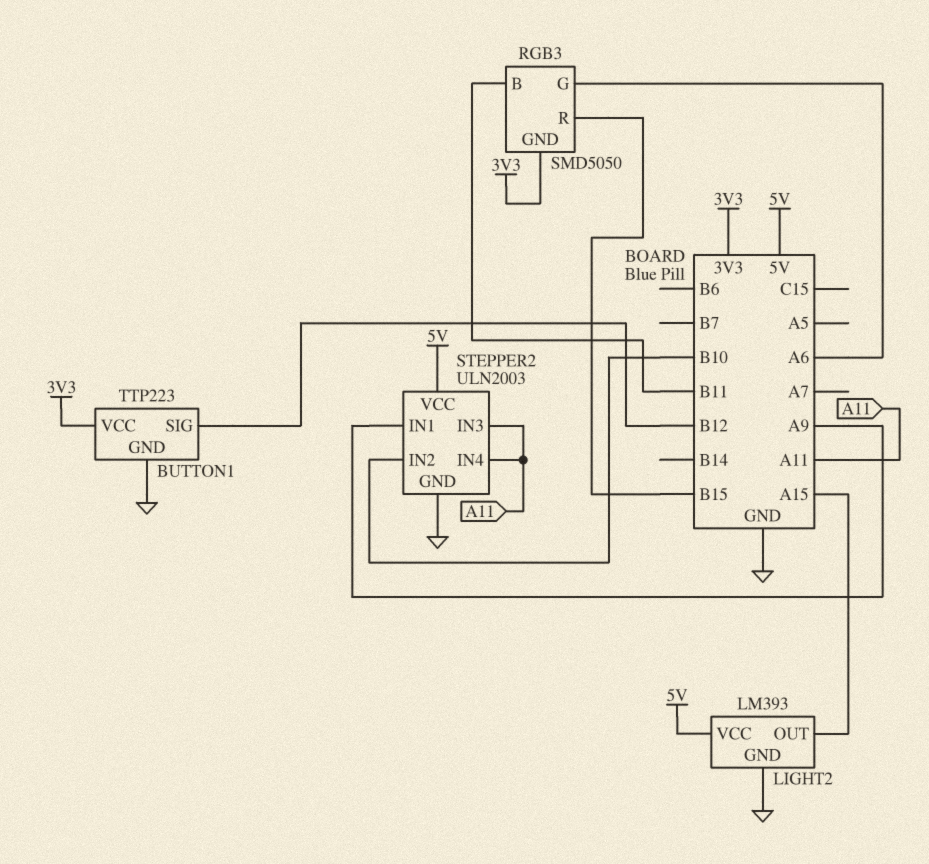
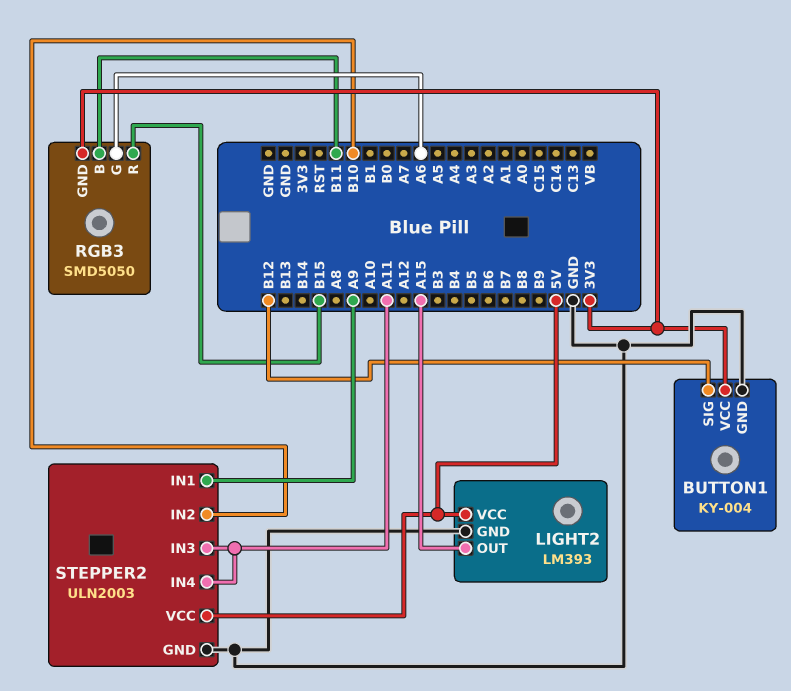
BUTTON1: TTP223 -> KY-004

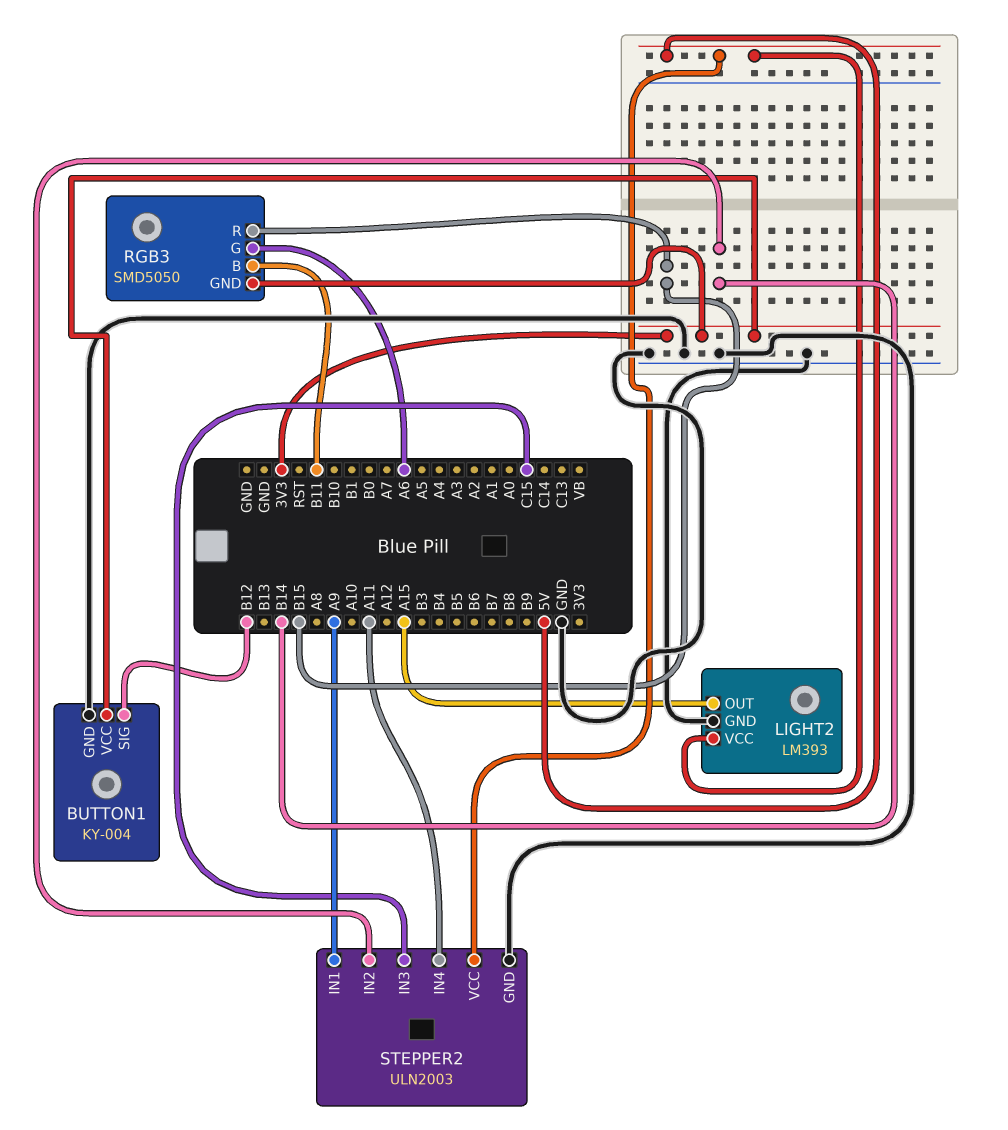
STEPPER2 pin IN2: B10 -> B14
STEPPER2 pin IN3: A11 -> C15

